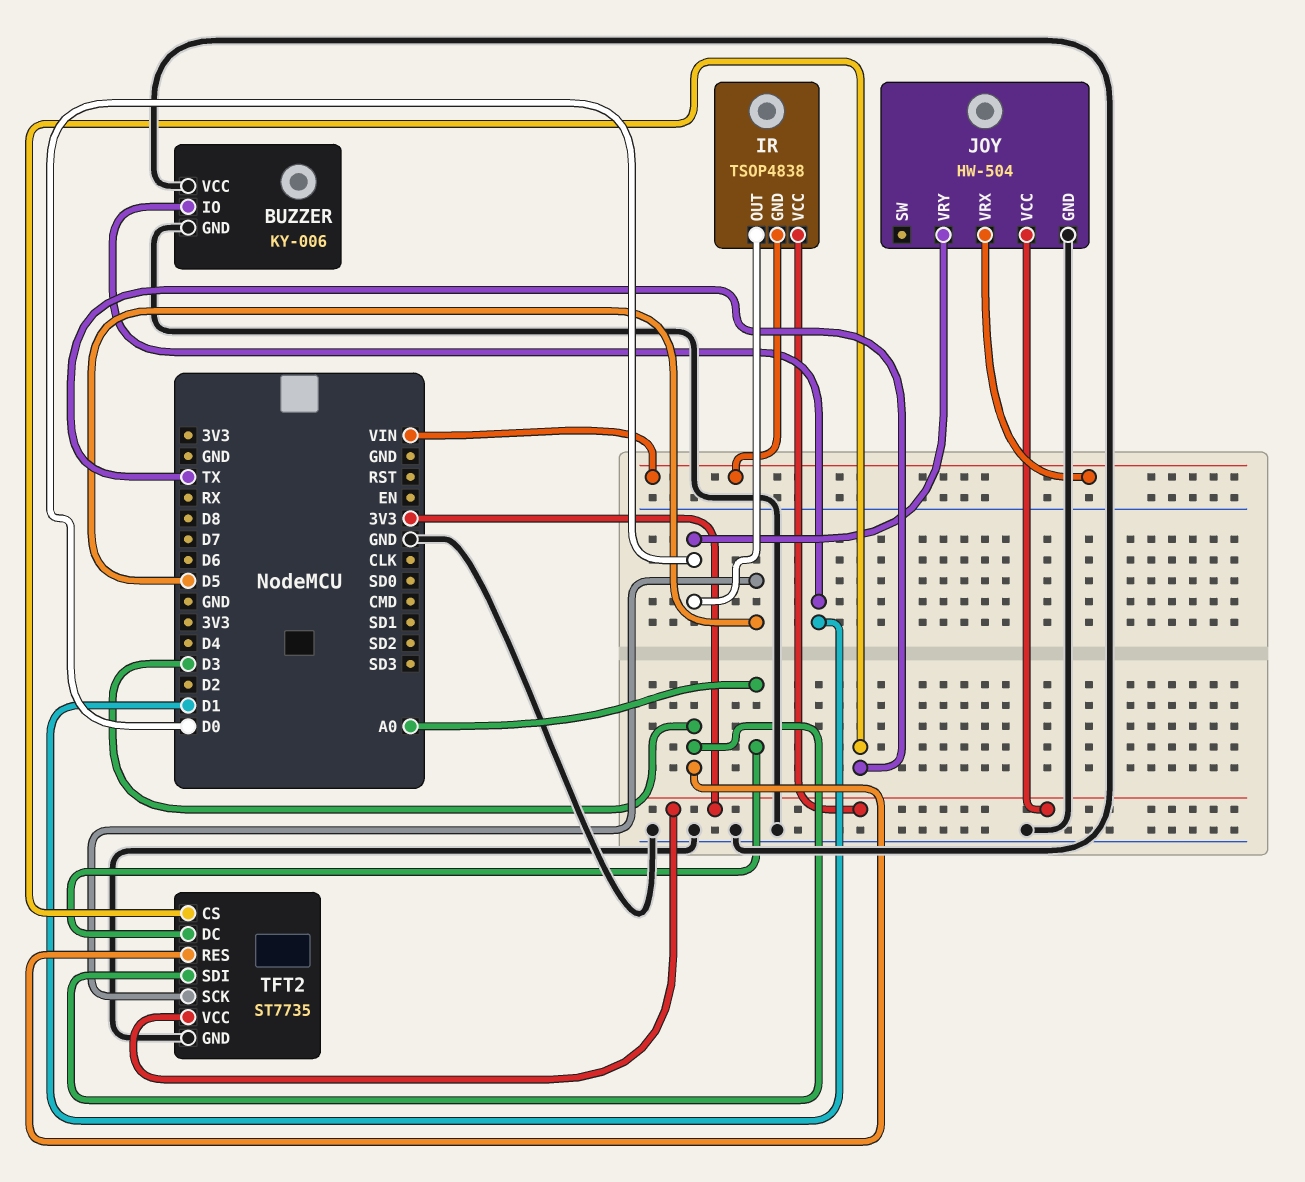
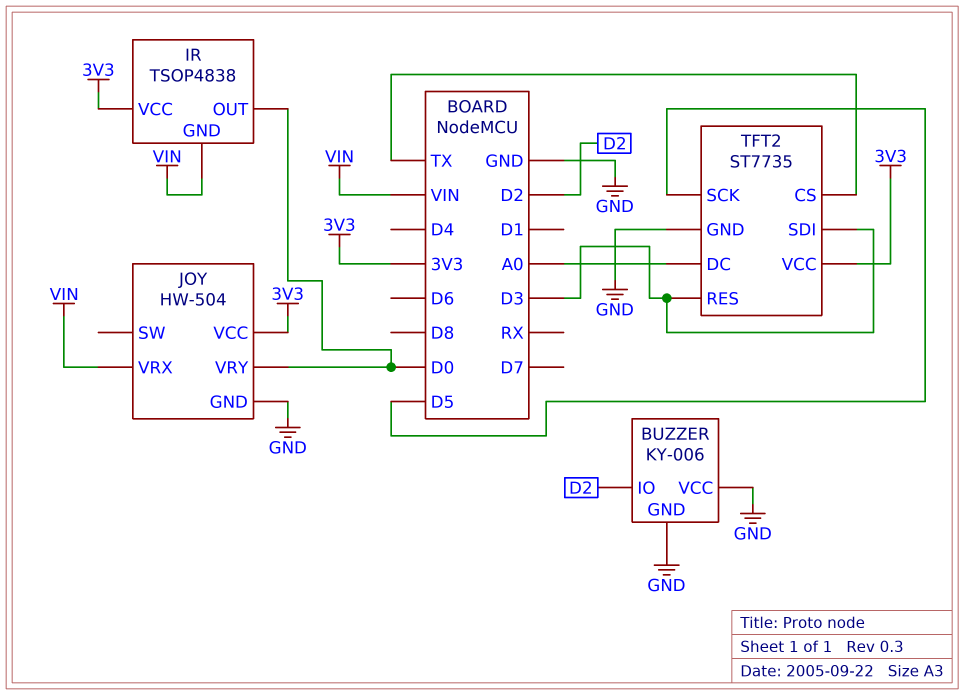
BUZZER pin IO: D1 -> D2

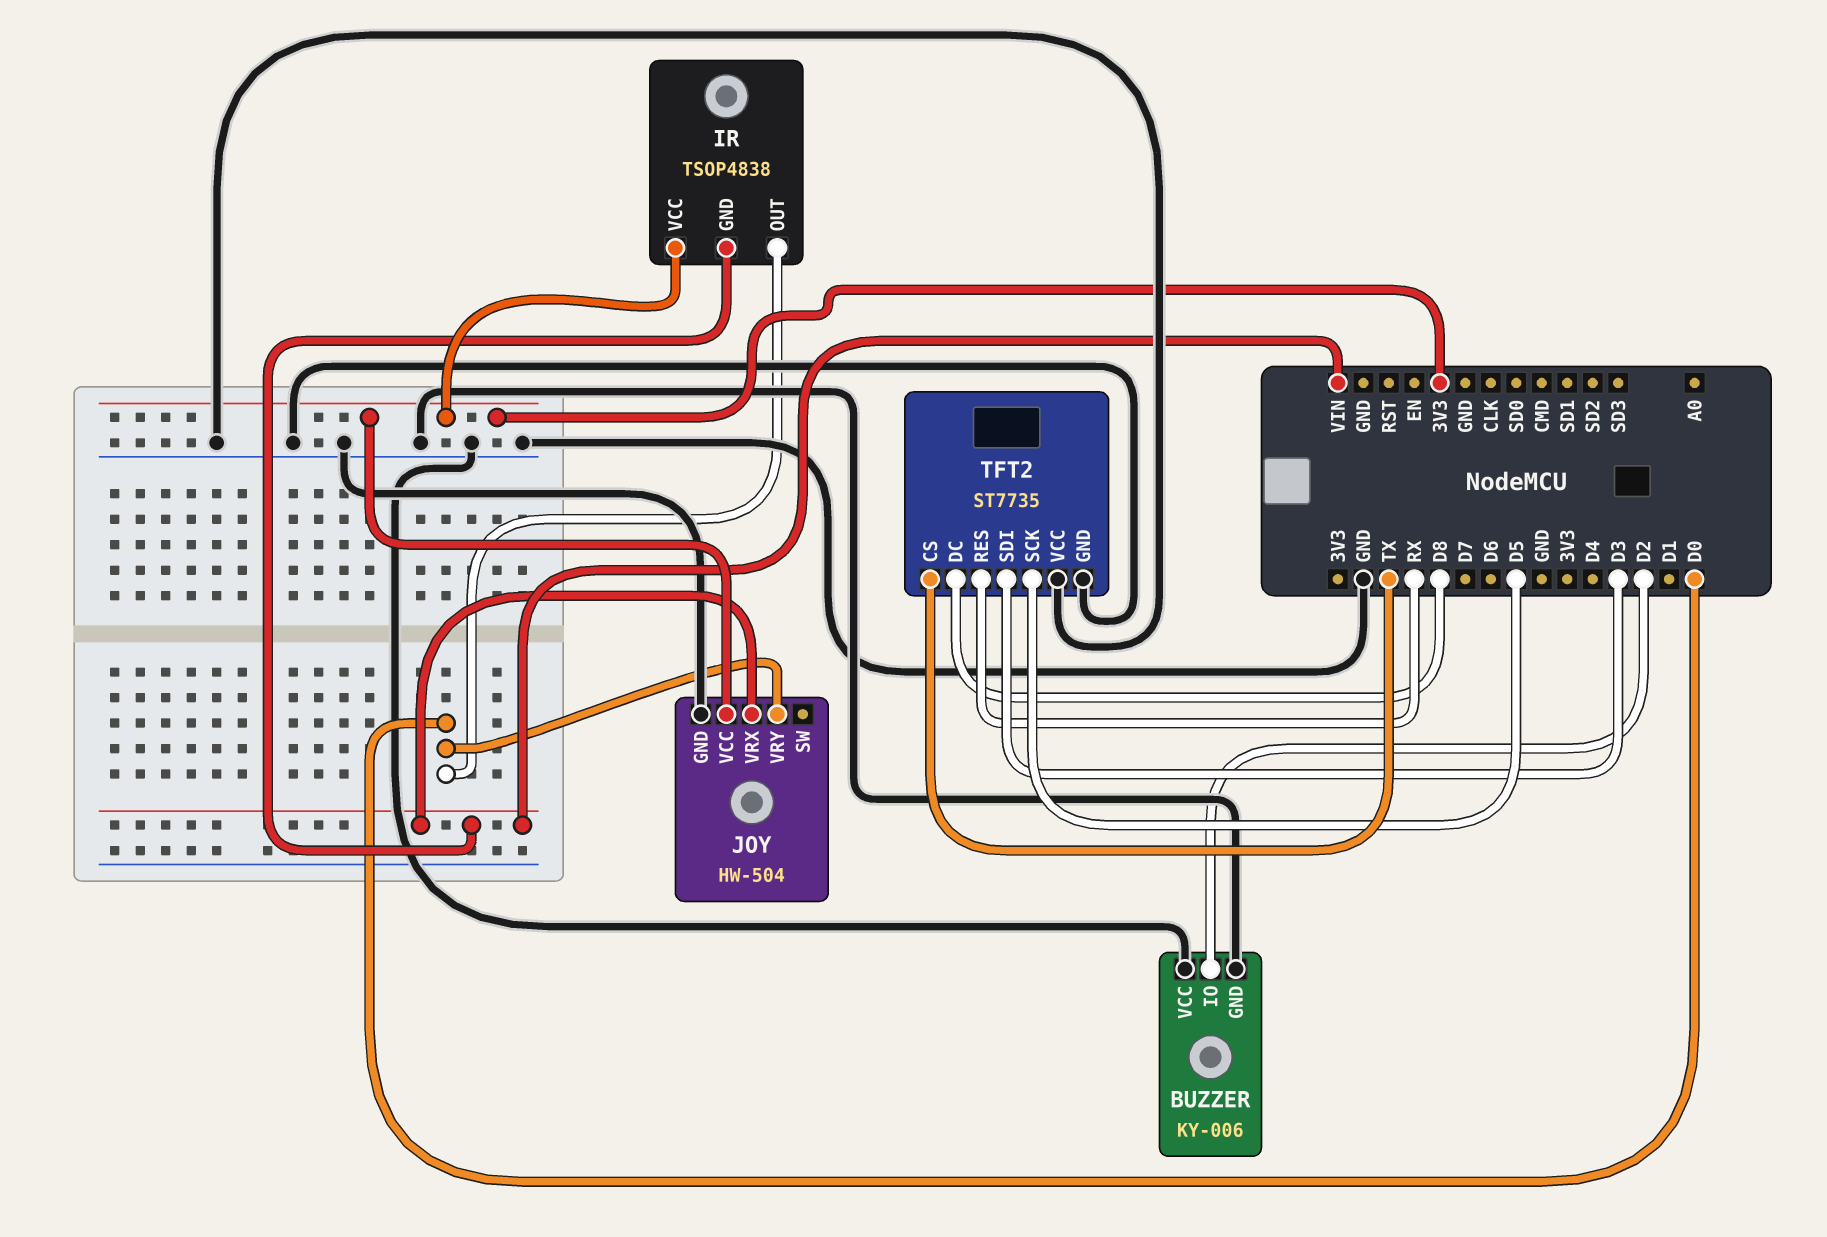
TFT2 pin DC: A0 -> D8
TFT2 pin RES: D3 -> RX
TFT2 pin VCC: 3V3 -> GND

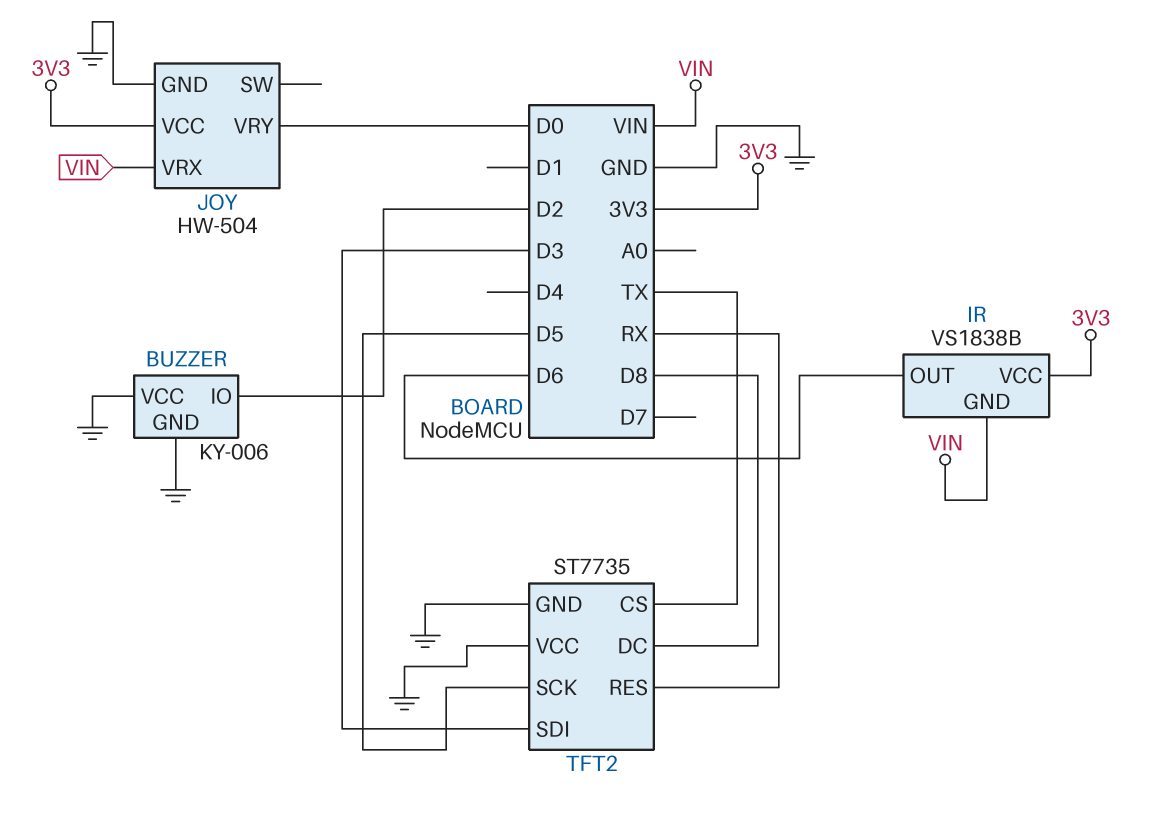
IR: TSOP4838 -> VS1838B
IR pin OUT: D0 -> D6

